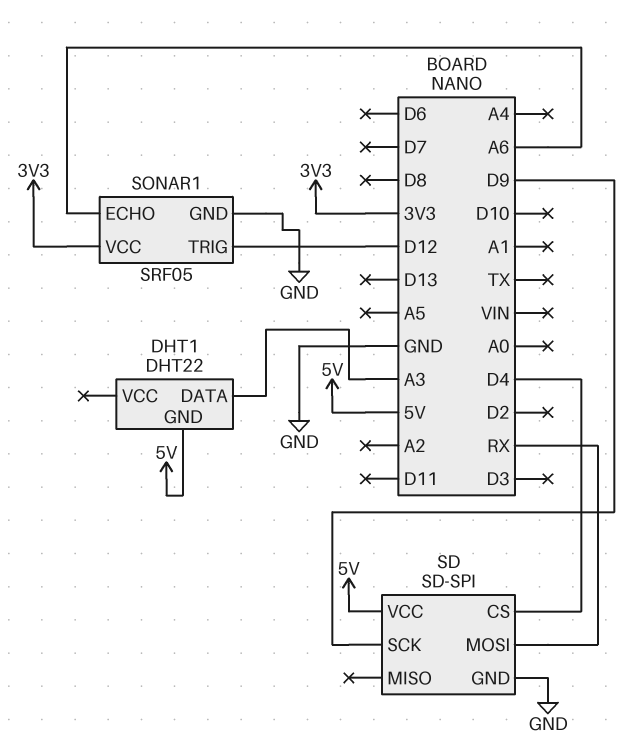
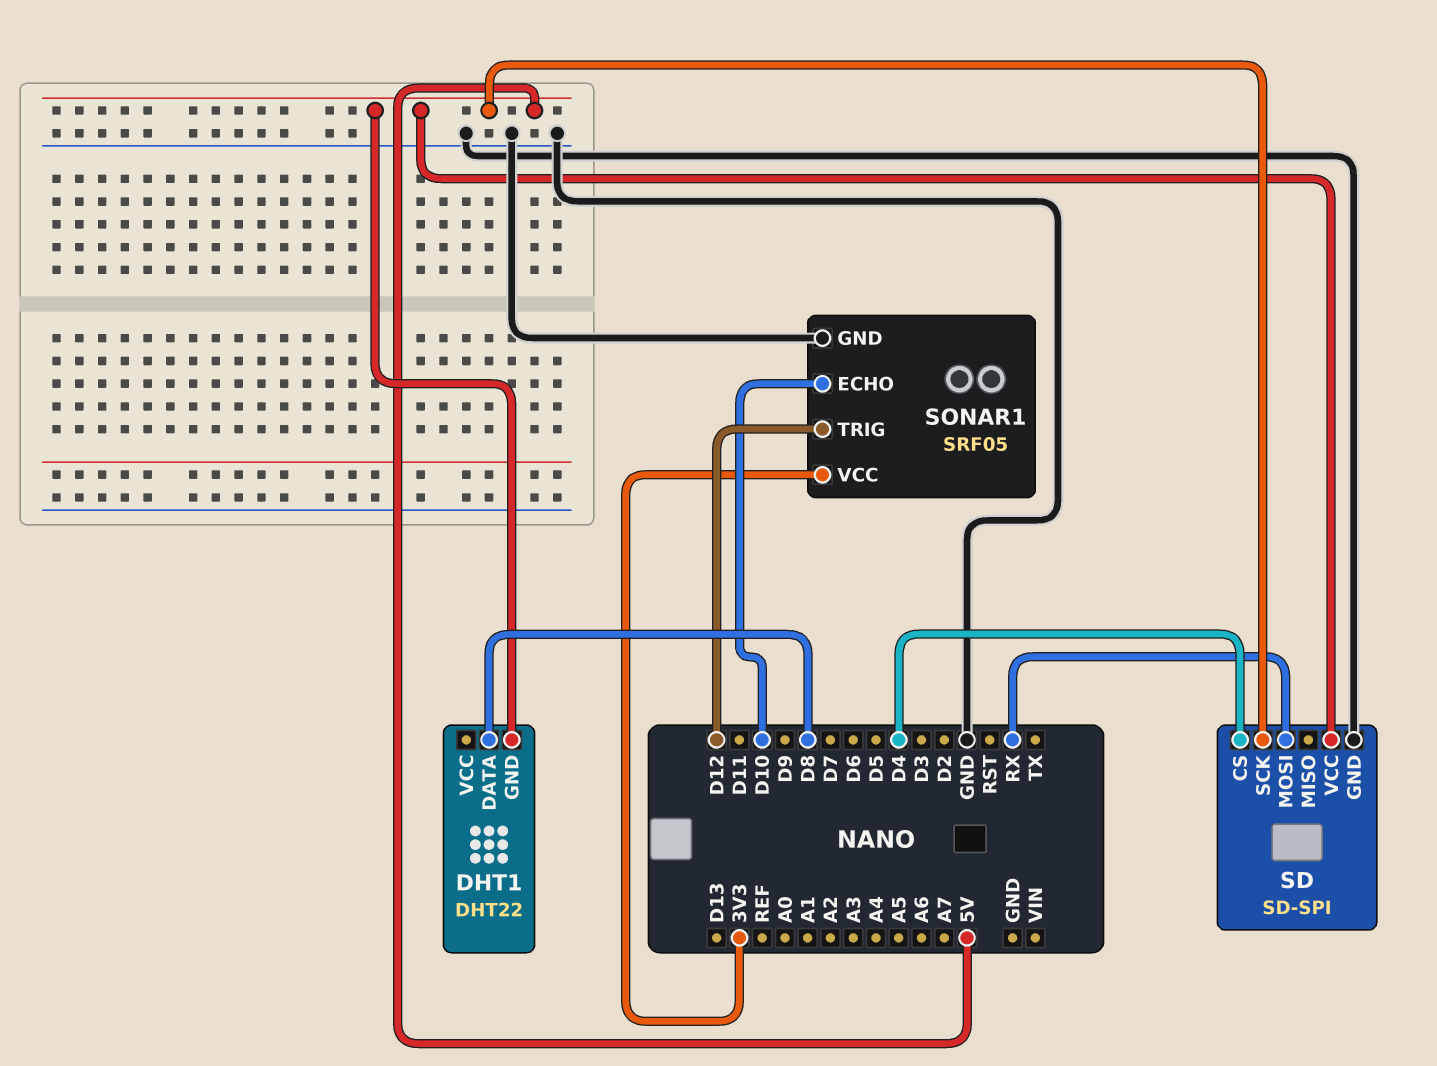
DHT1 pin DATA: A3 -> D8
SD pin SCK: D9 -> 5V
SONAR1 pin ECHO: A6 -> D10

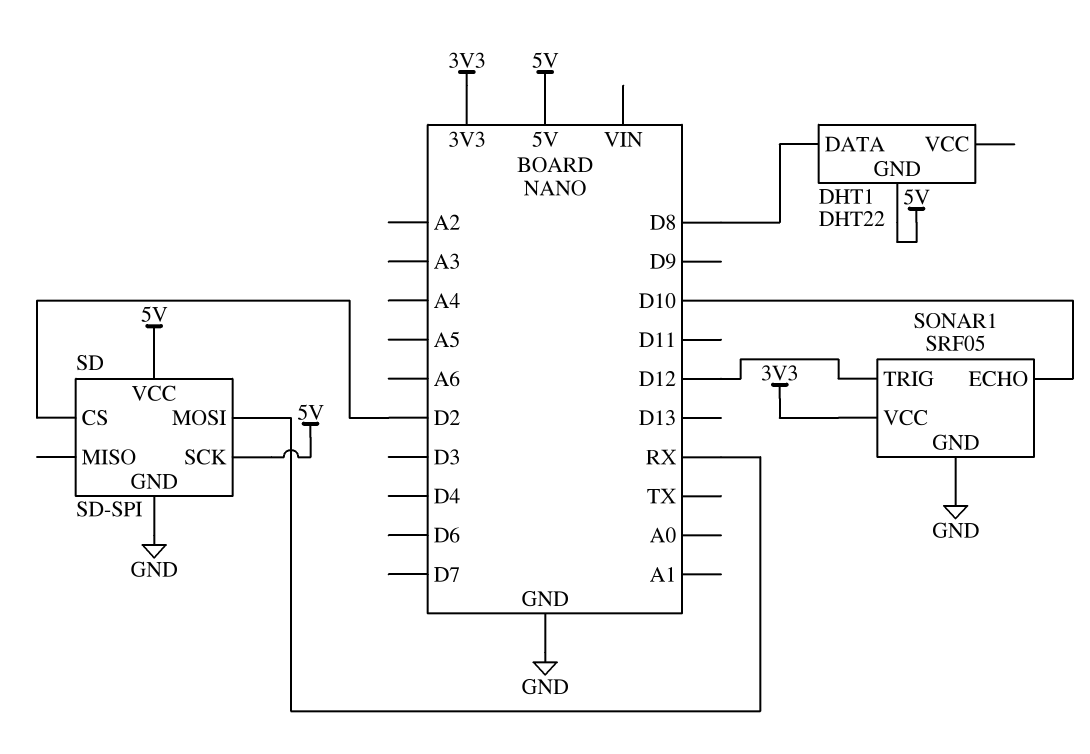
SD pin CS: D4 -> D2

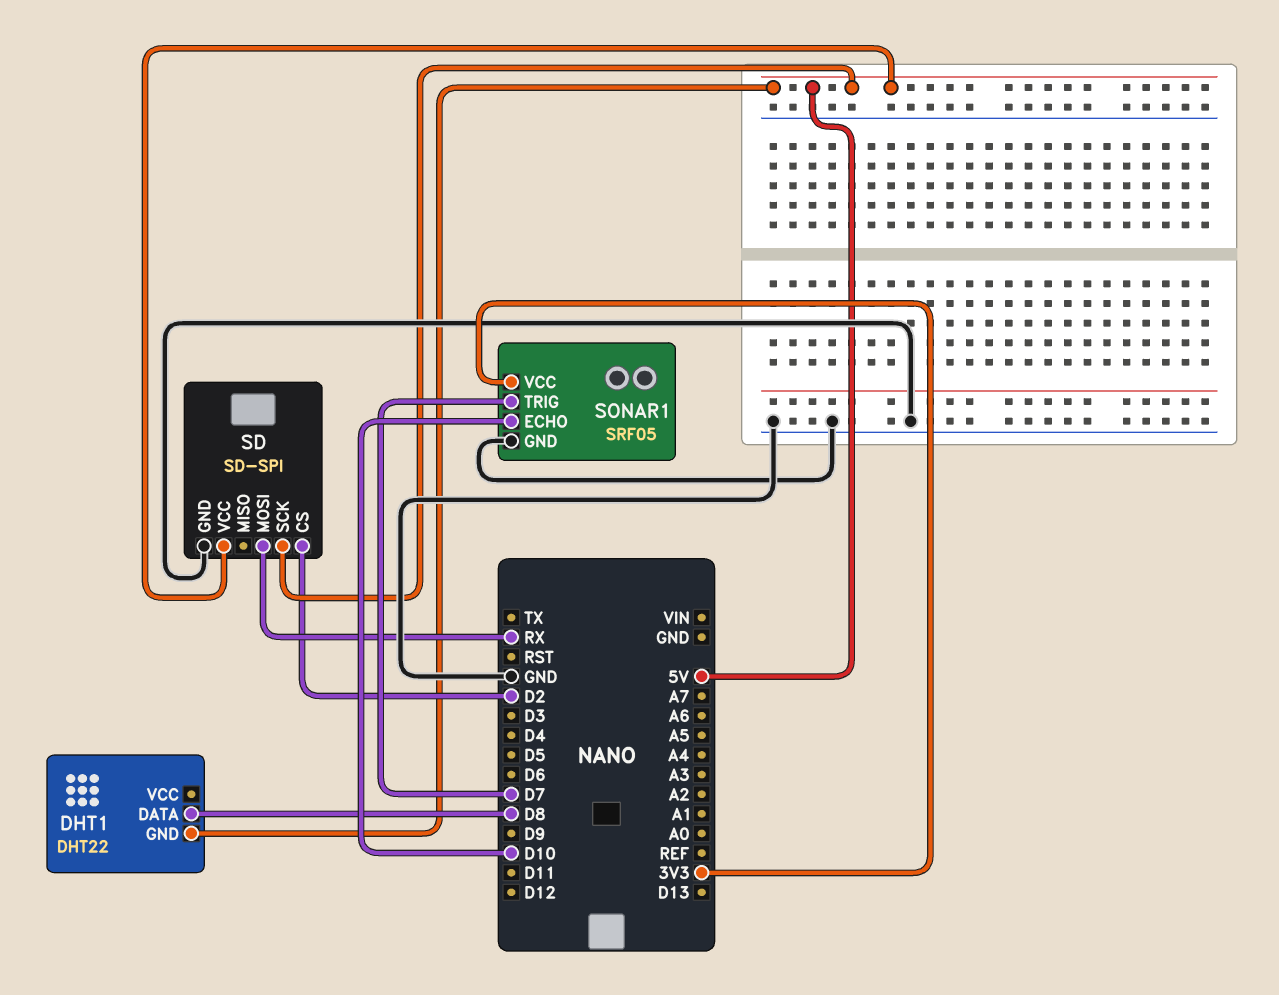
SONAR1 pin TRIG: D12 -> D7

